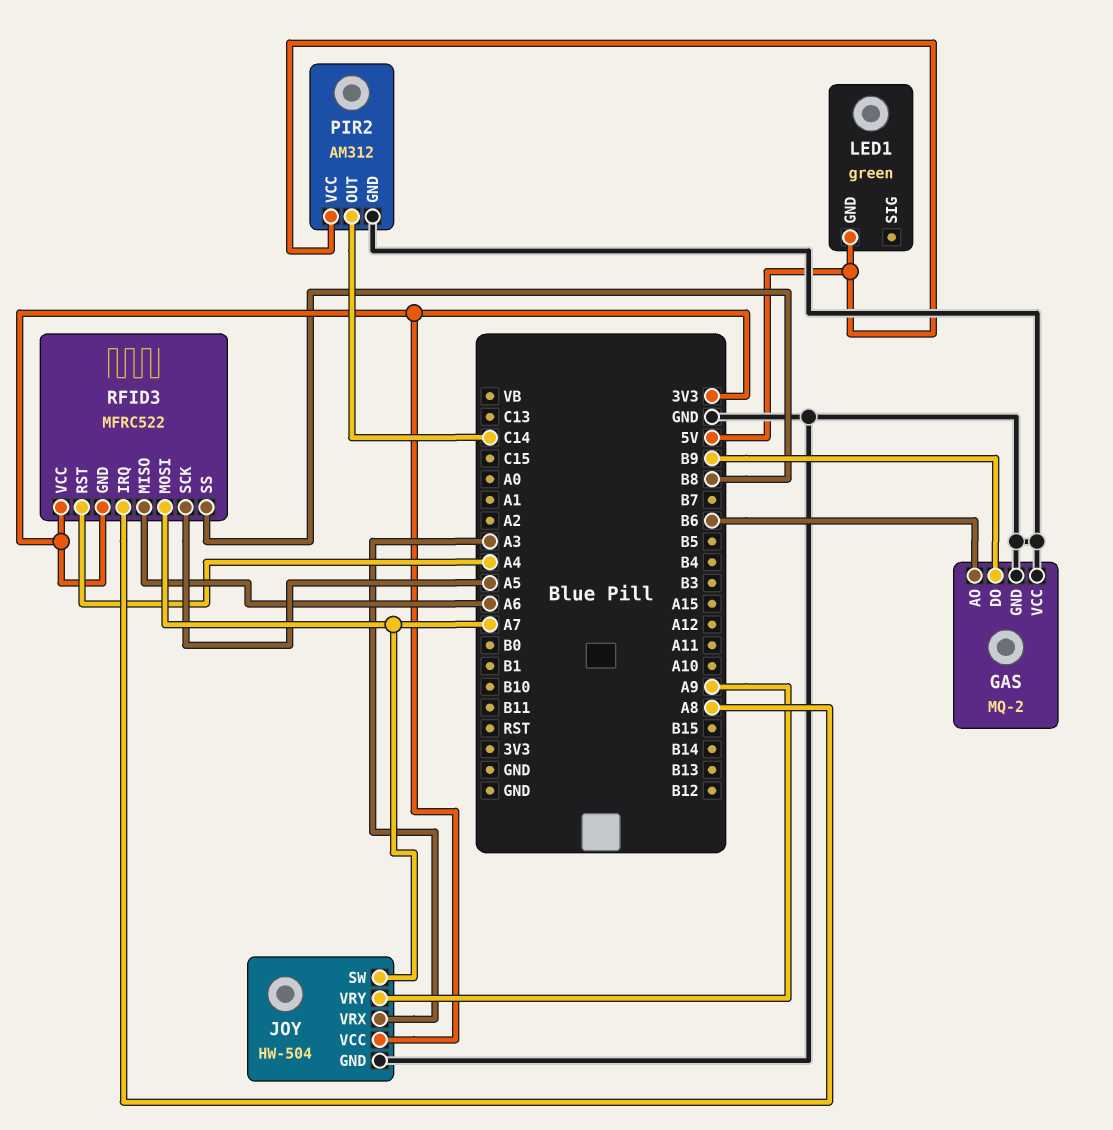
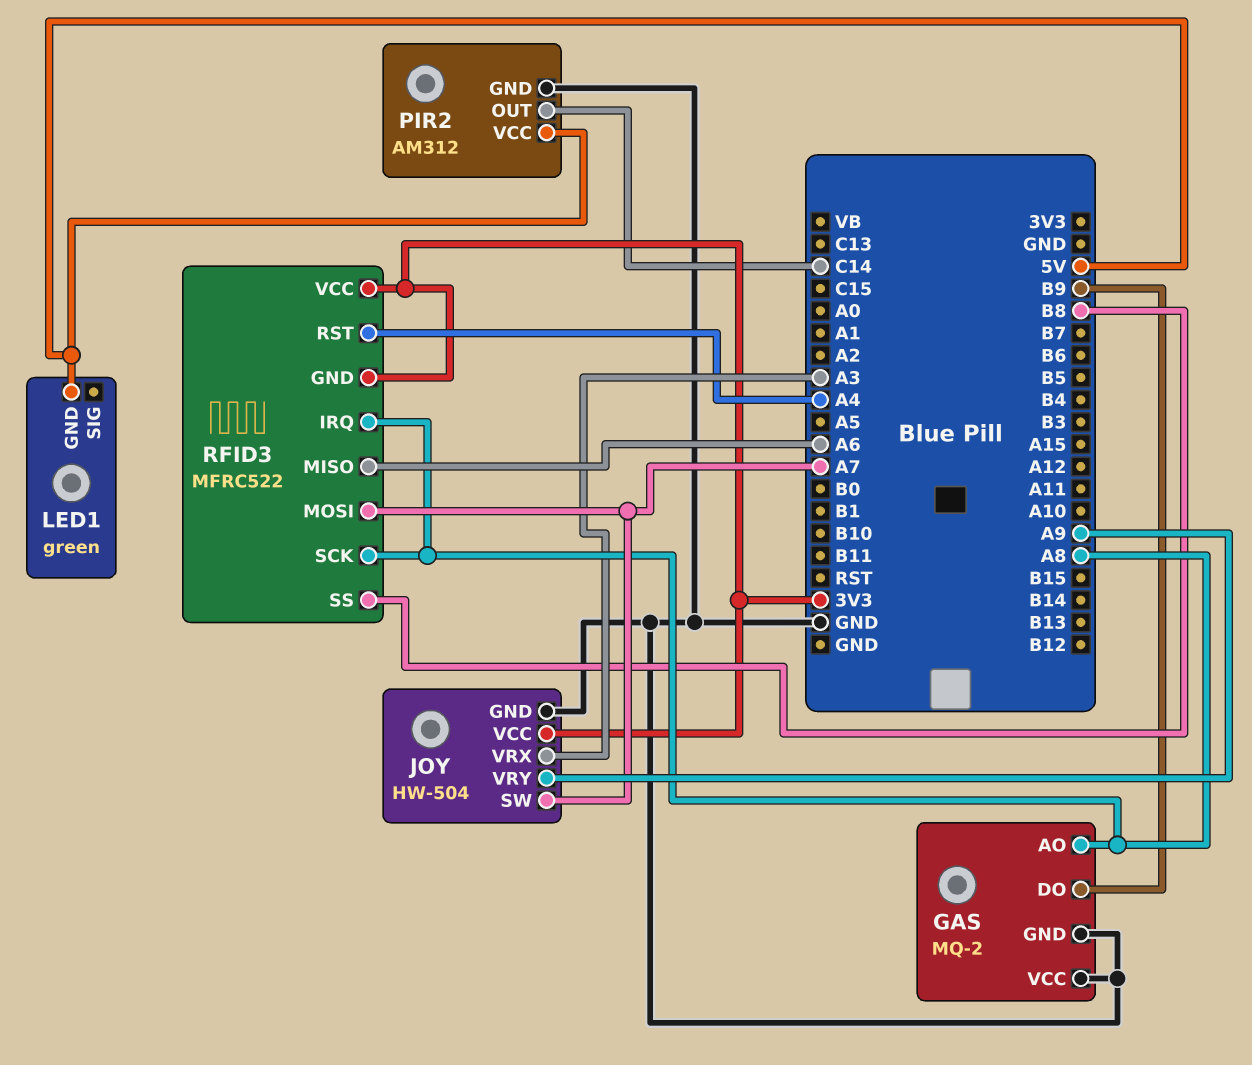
GAS pin AO: B6 -> A8
RFID3 pin SCK: A5 -> A8

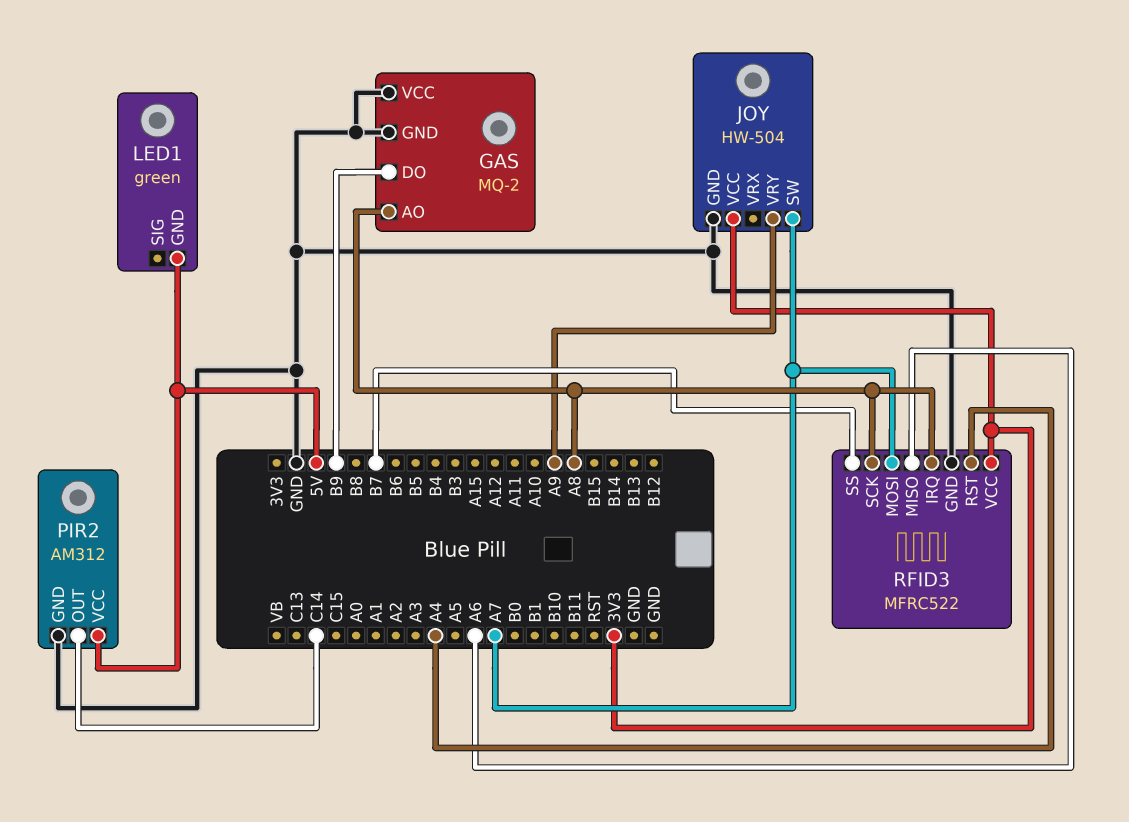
JOY pin VRX: A3 -> none
RFID3 pin GND: 3V3 -> GND
RFID3 pin SS: B8 -> B7

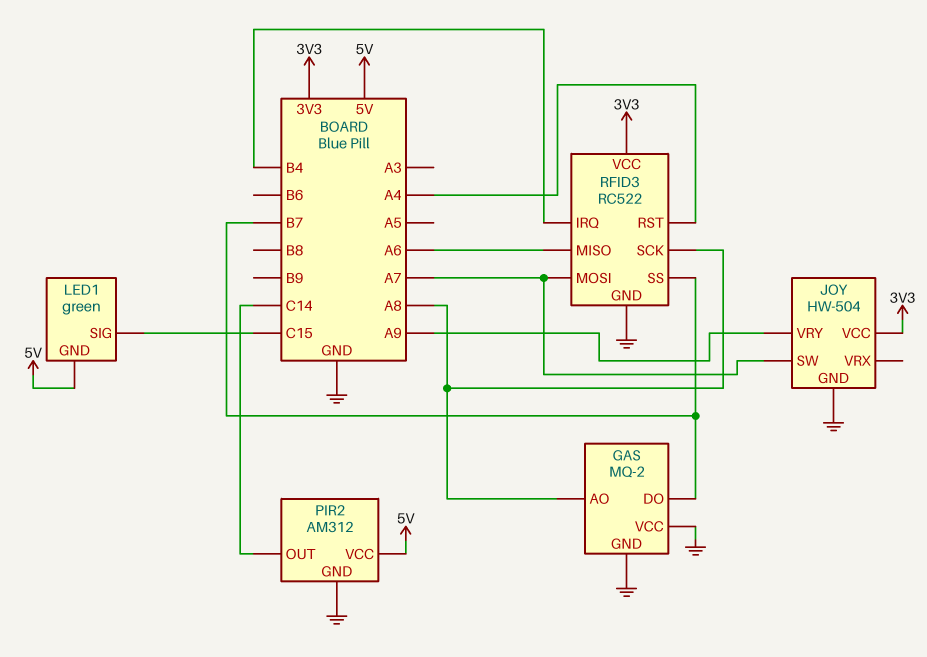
GAS pin DO: B9 -> B7
LED1 pin SIG: none -> C15
RFID3: MFRC522 -> RC522
RFID3 pin IRQ: A8 -> B4

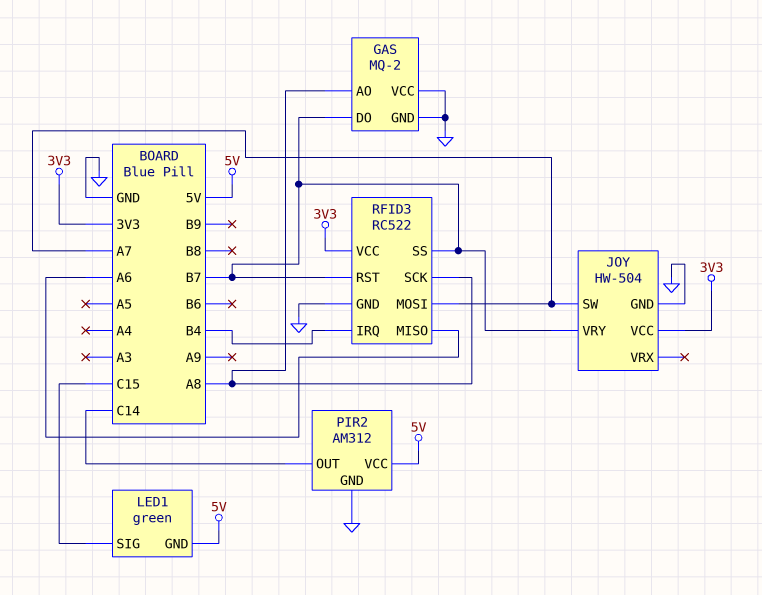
JOY pin VRY: A9 -> B7
RFID3 pin RST: A4 -> B7

